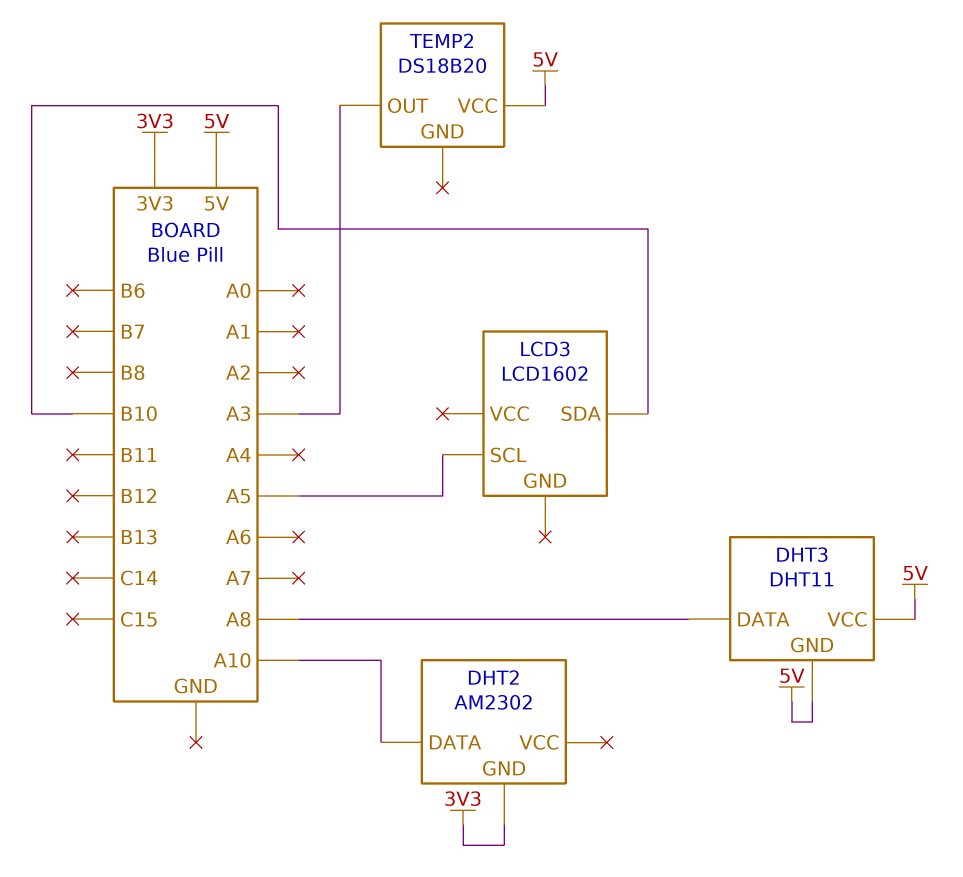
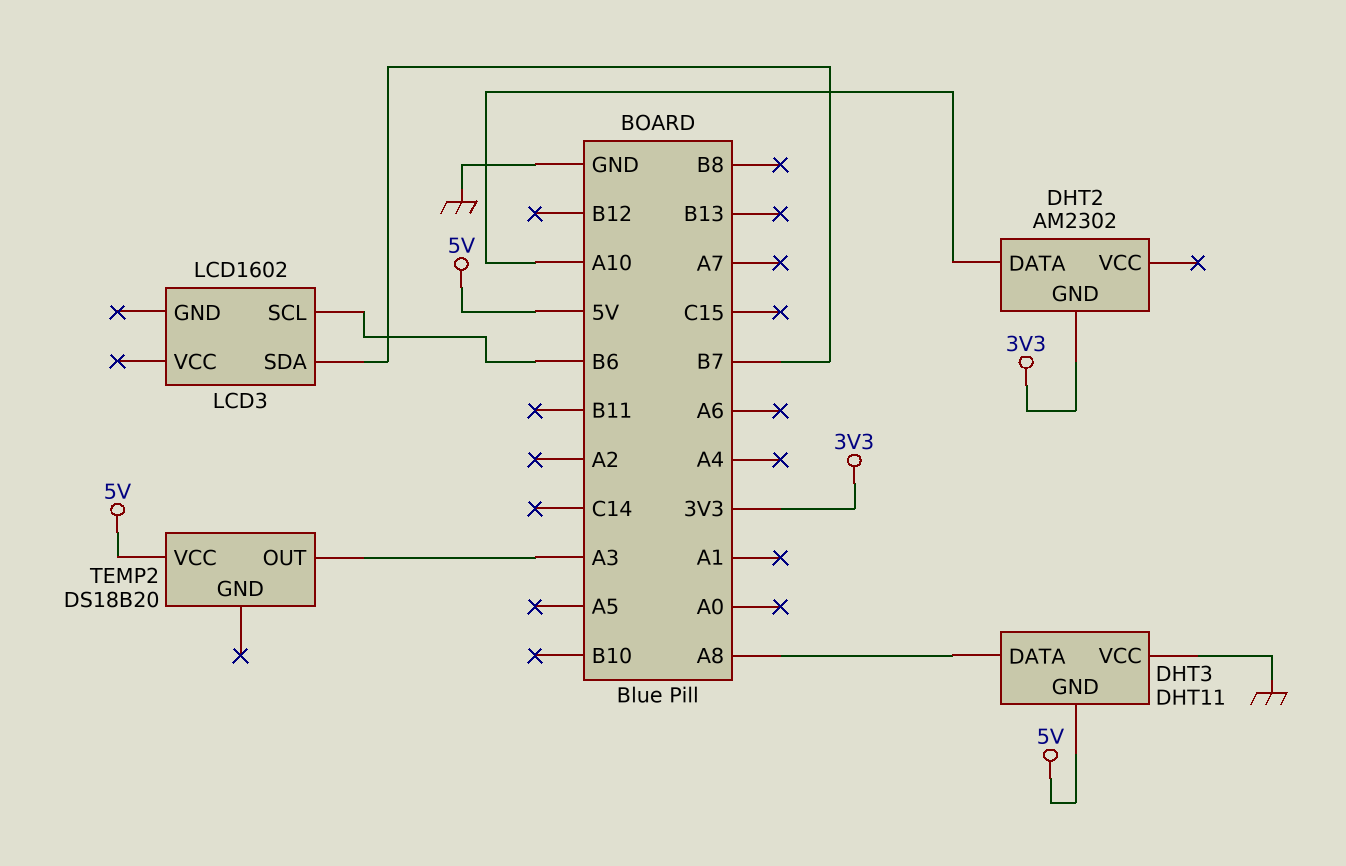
DHT3 pin VCC: 5V -> GND
LCD3 pin SCL: A5 -> B6
LCD3 pin SDA: B10 -> B7

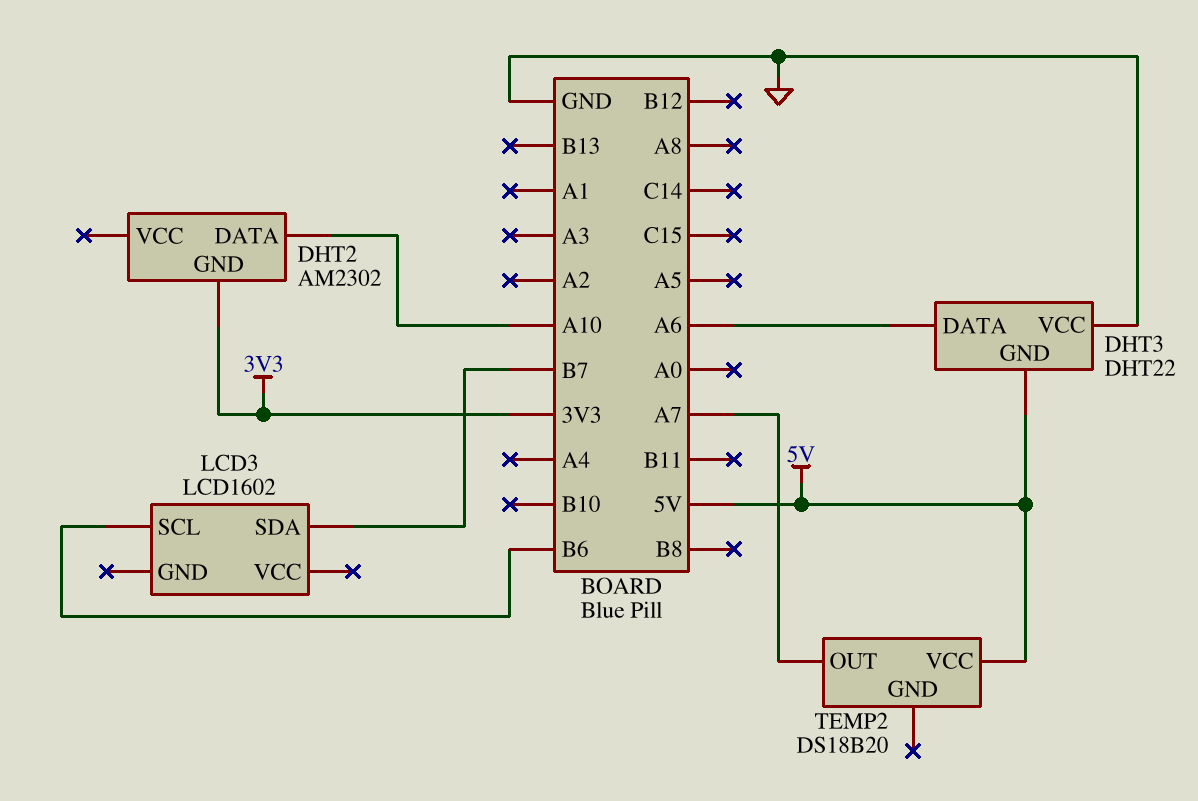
DHT3: DHT11 -> DHT22
DHT3 pin DATA: A8 -> A6
TEMP2 pin OUT: A3 -> A7

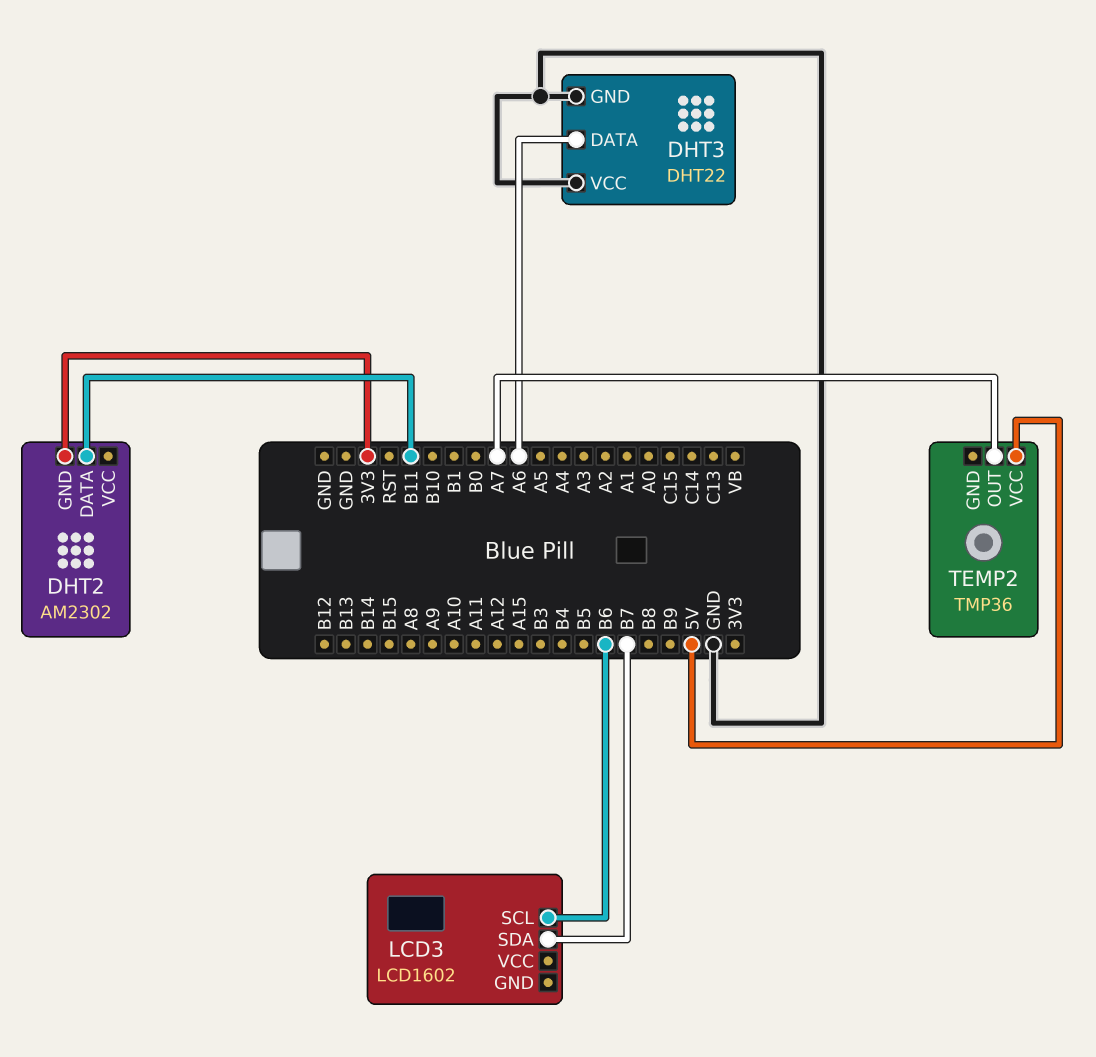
DHT2 pin DATA: A10 -> B11
DHT3 pin GND: 5V -> GND
TEMP2: DS18B20 -> TMP36

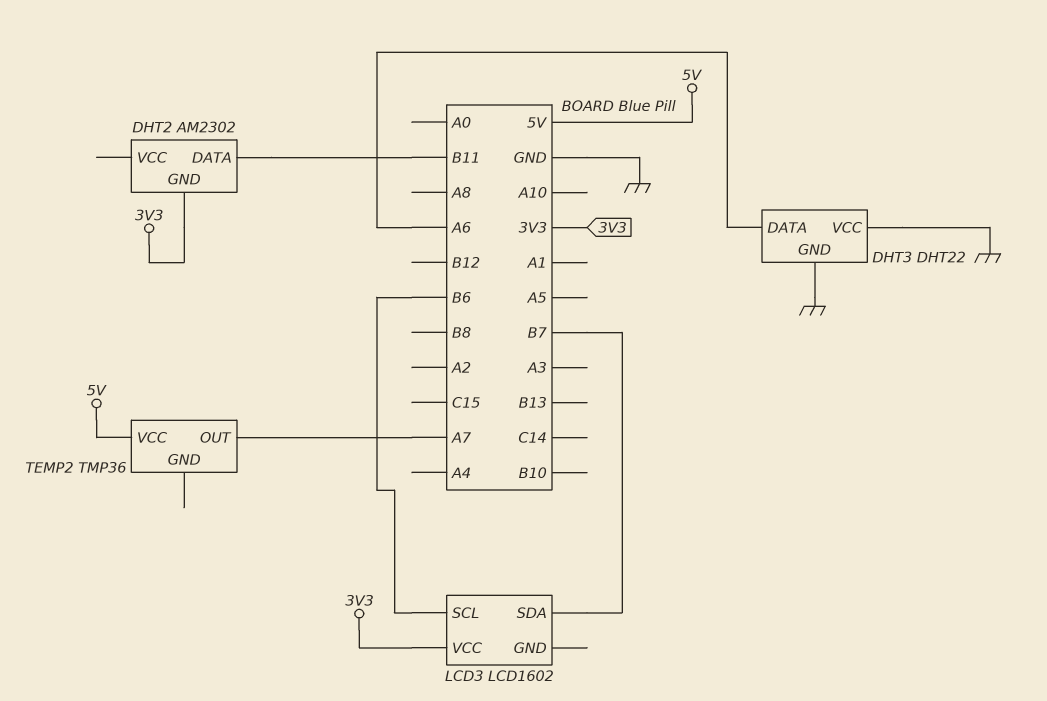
LCD3 pin VCC: none -> 3V3

